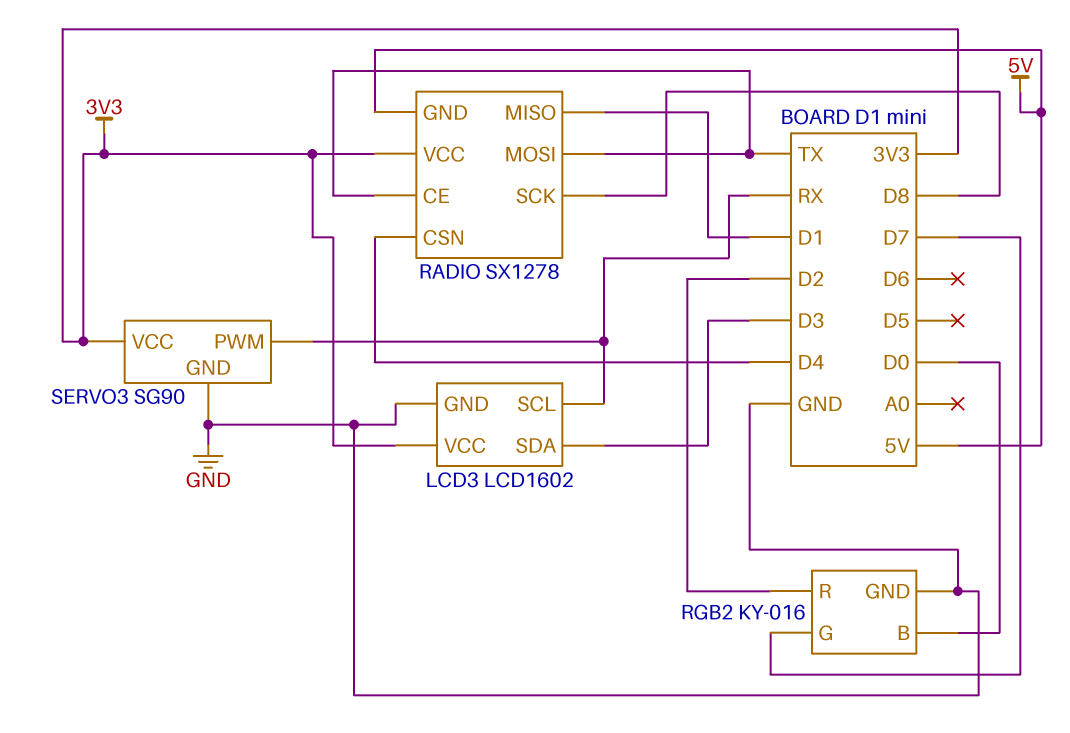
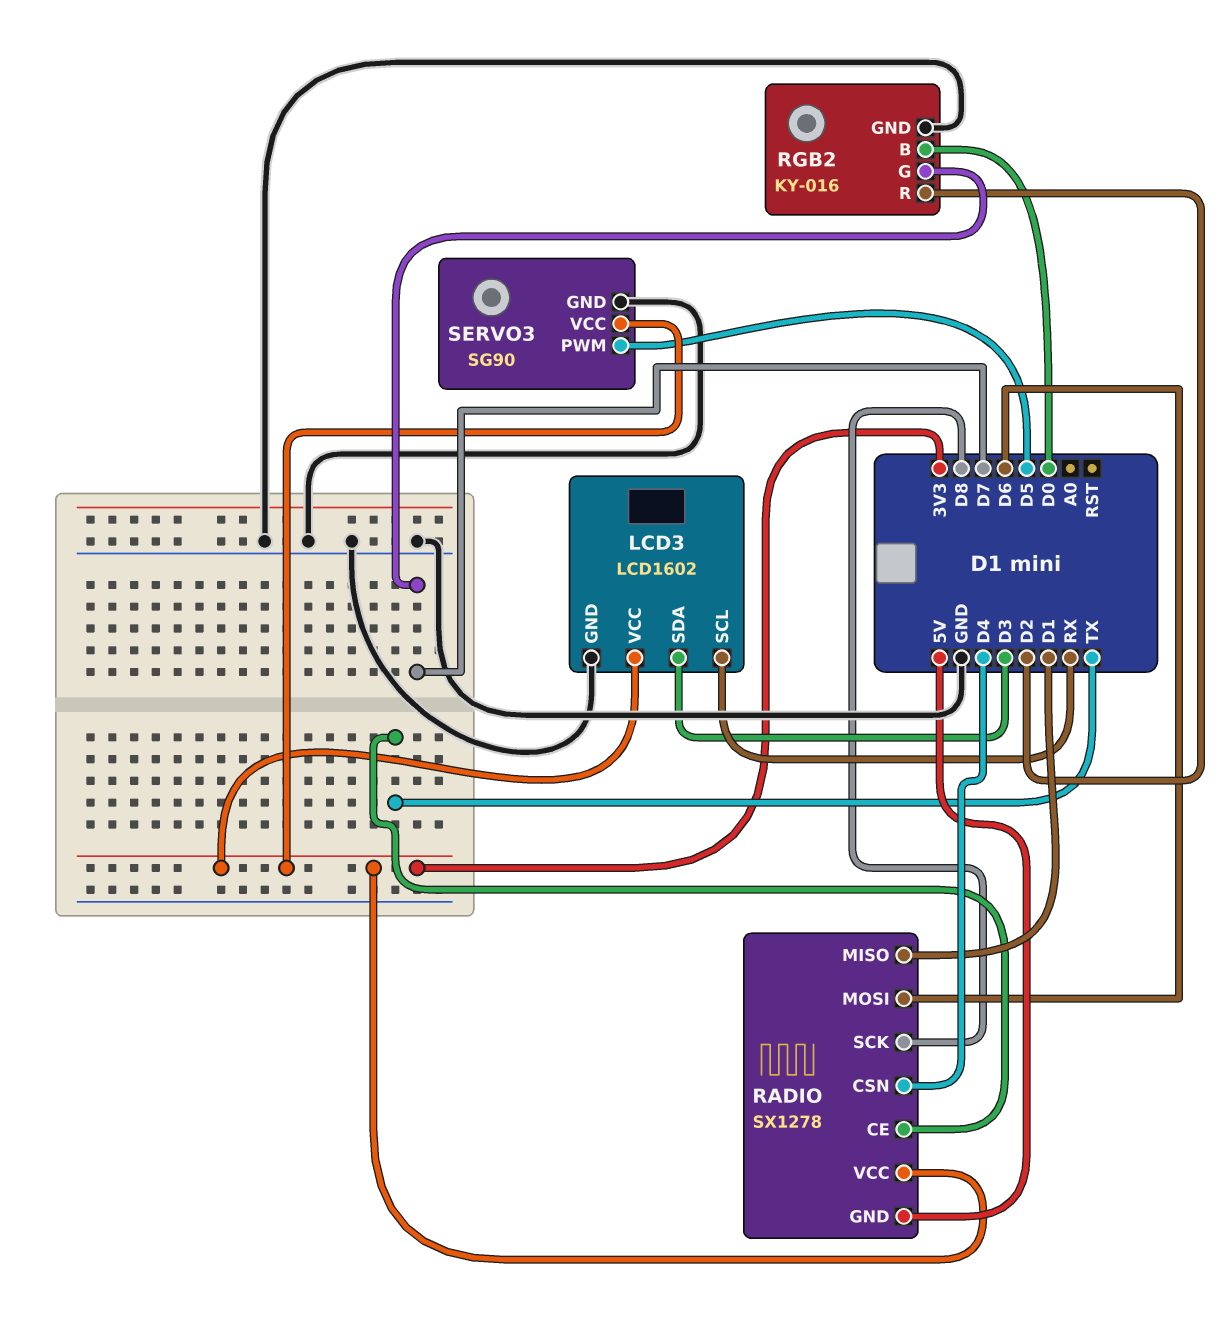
RADIO pin MOSI: TX -> D6
SERVO3 pin PWM: RX -> D5

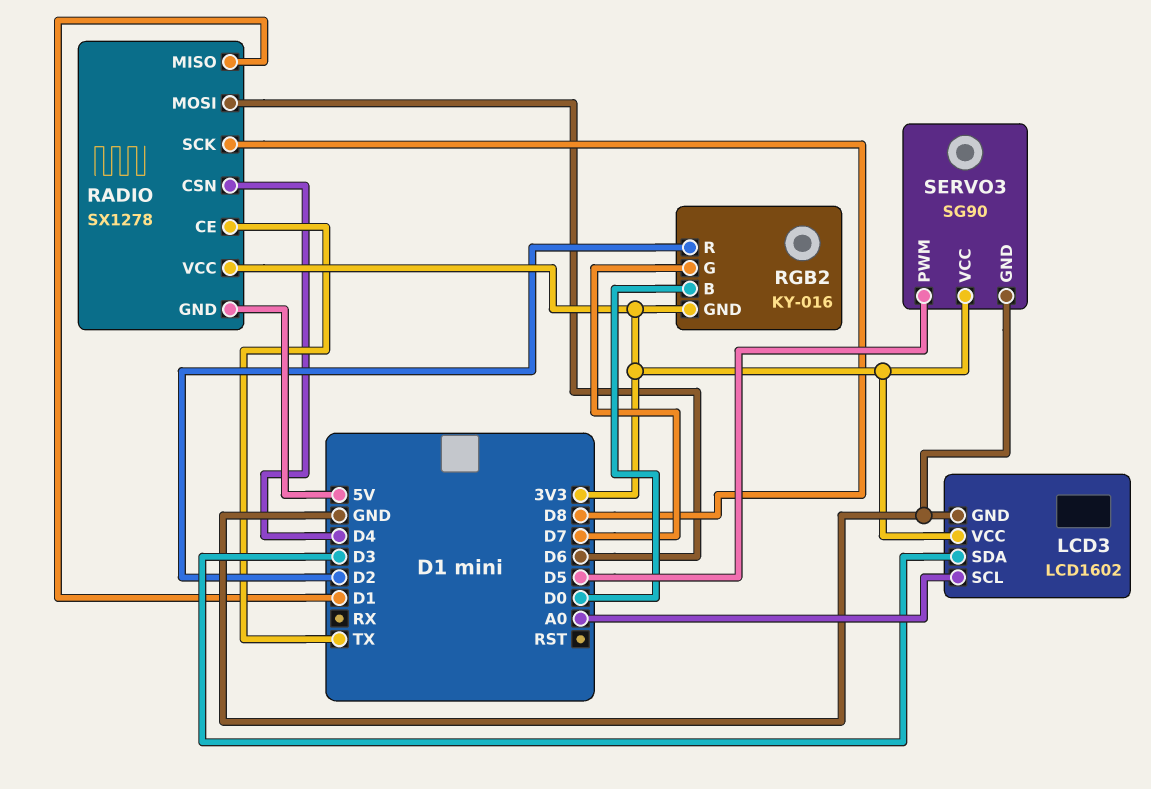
LCD3 pin SCL: RX -> A0
RGB2 pin GND: GND -> 3V3

